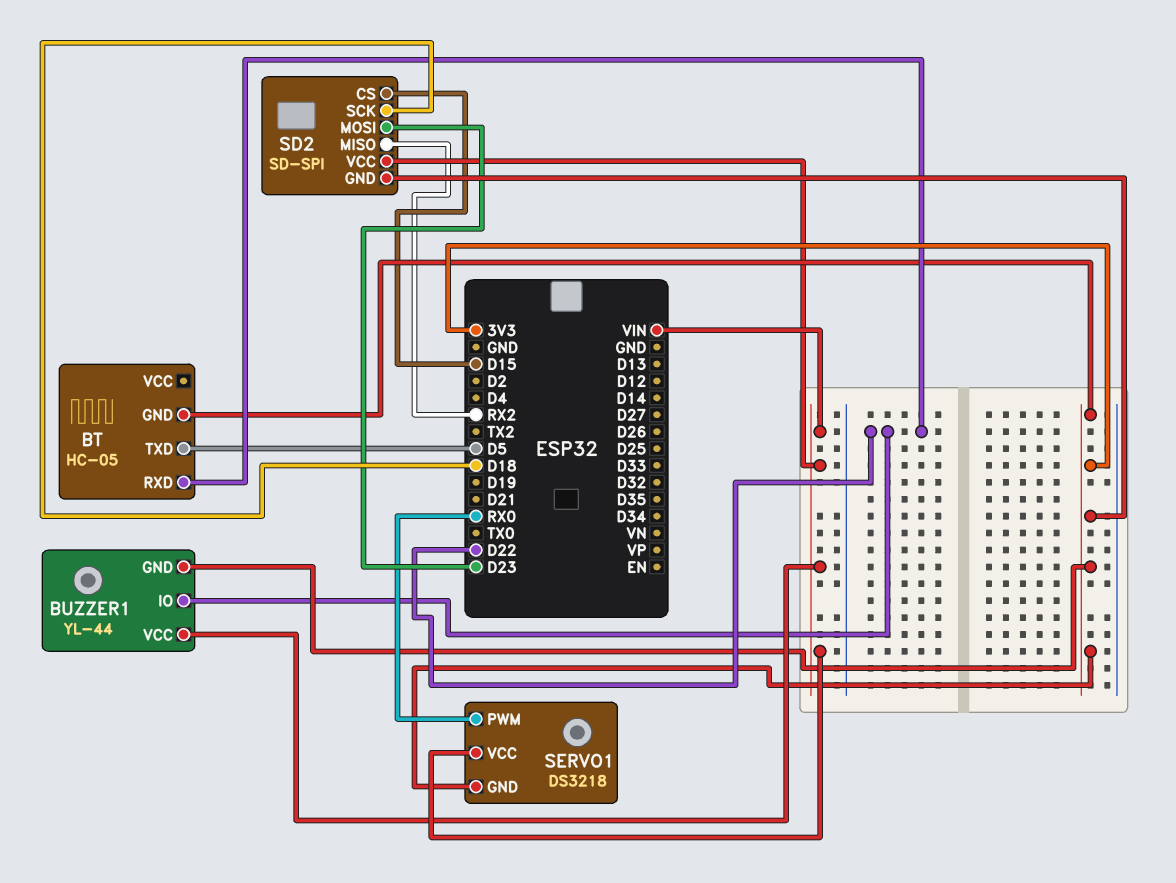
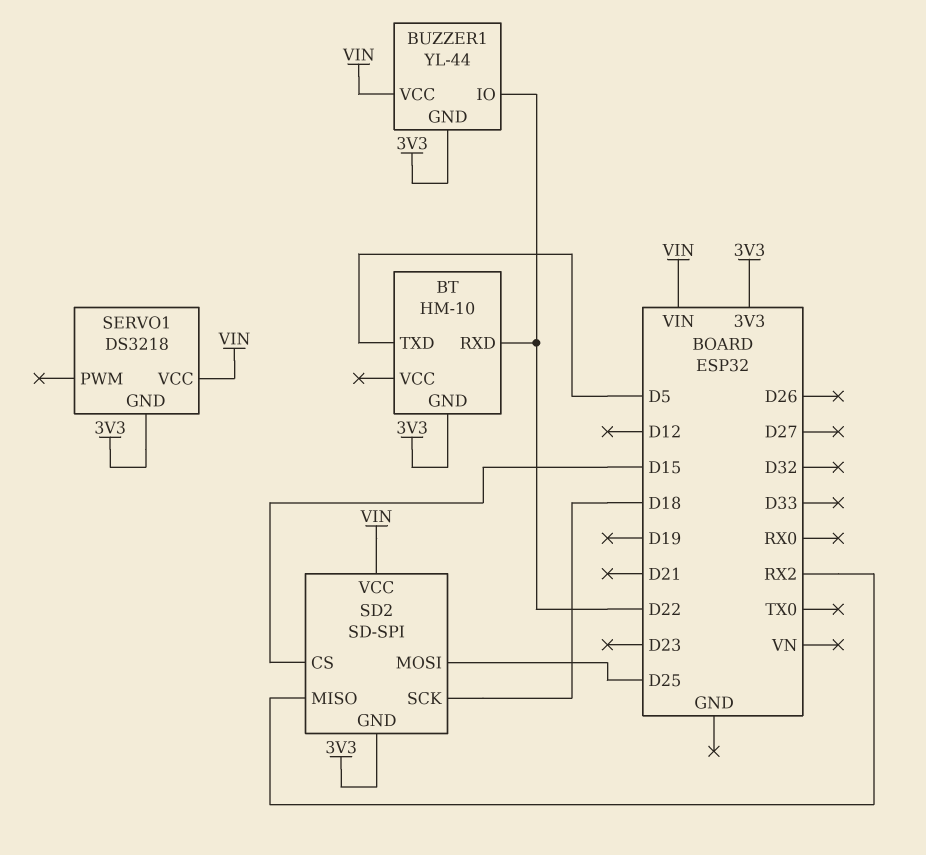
BT: HC-05 -> HM-10
SD2 pin MOSI: D23 -> D25
SERVO1 pin PWM: RX0 -> none

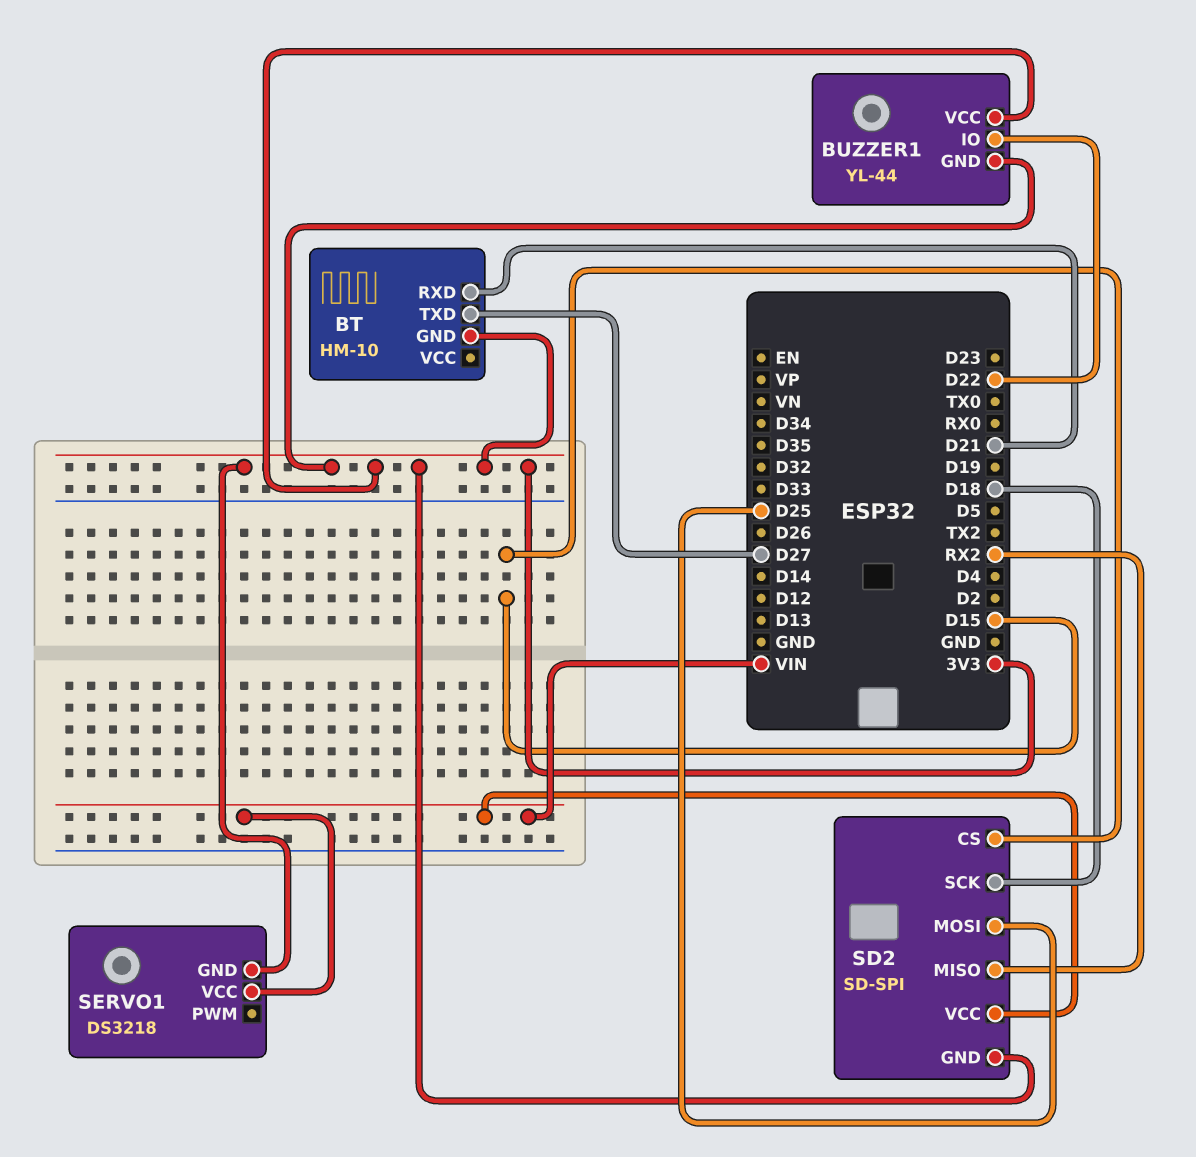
BT pin RXD: D22 -> D21
BT pin TXD: D5 -> D27
BUZZER1 pin VCC: VIN -> 3V3

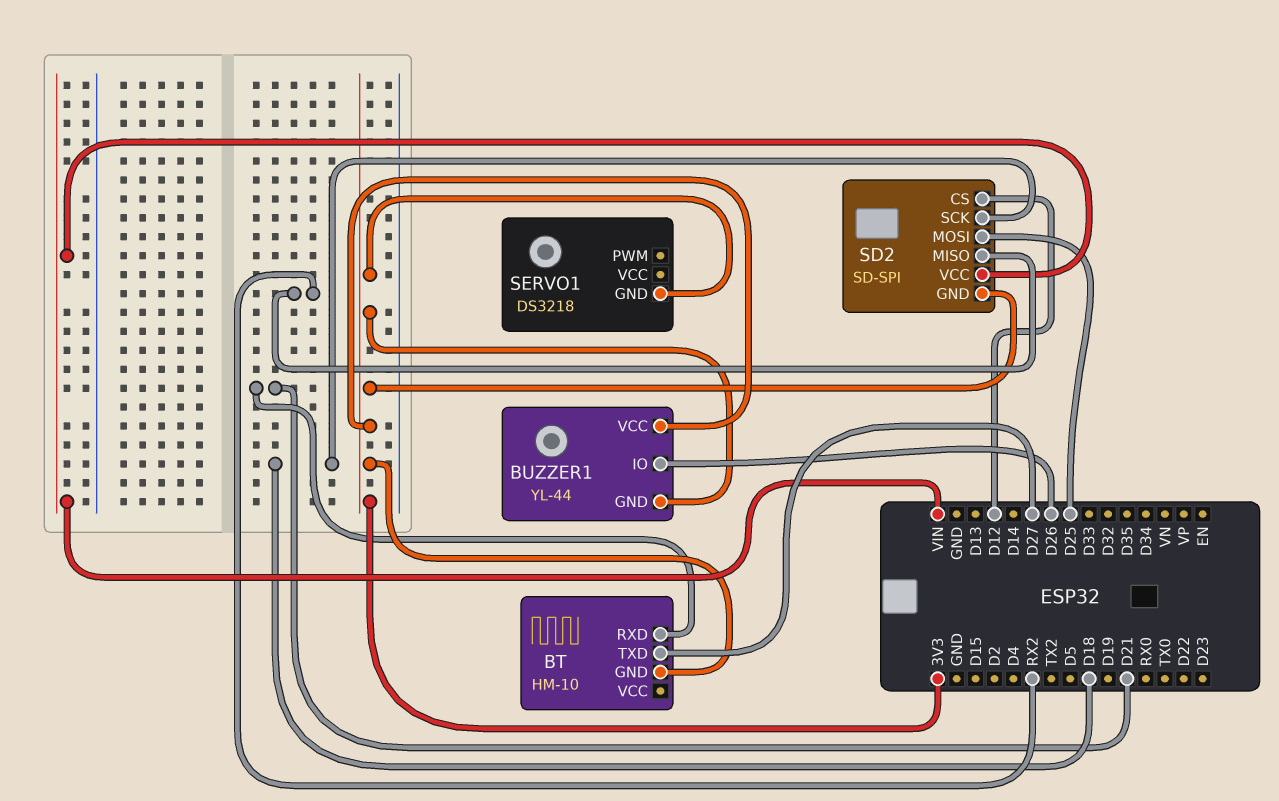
BUZZER1 pin IO: D22 -> D26
SD2 pin CS: D15 -> D12
SERVO1 pin VCC: VIN -> none

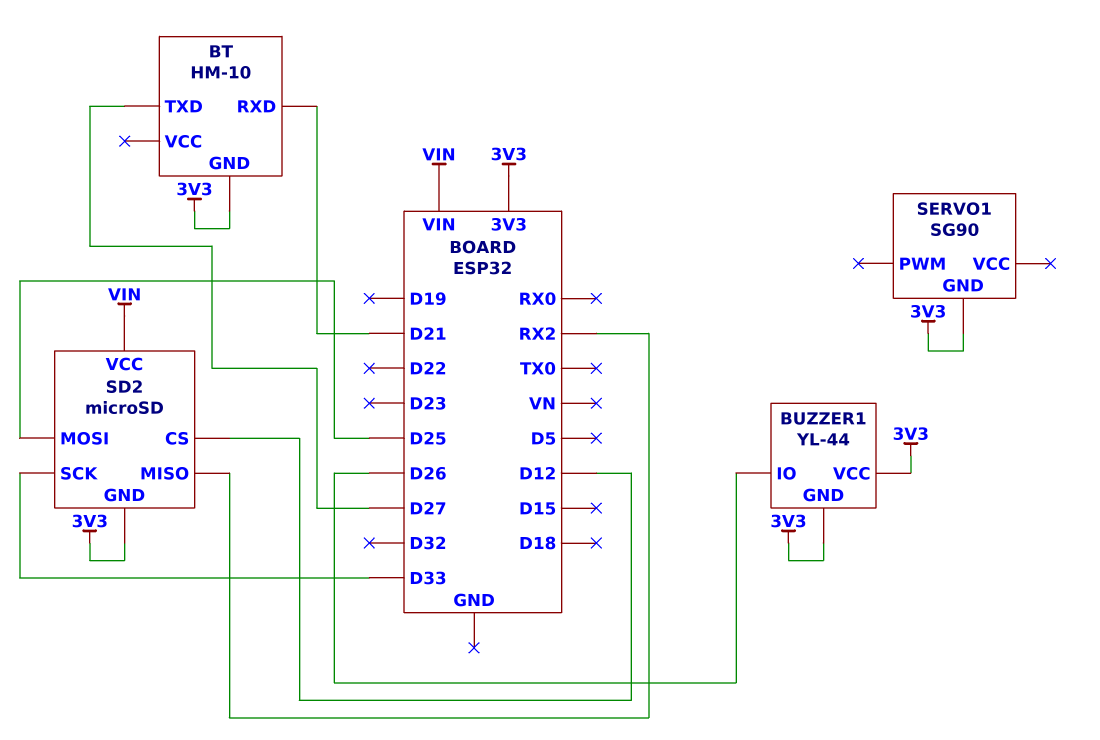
SD2: SD-SPI -> microSD
SD2 pin SCK: D18 -> D33
SERVO1: DS3218 -> SG90

